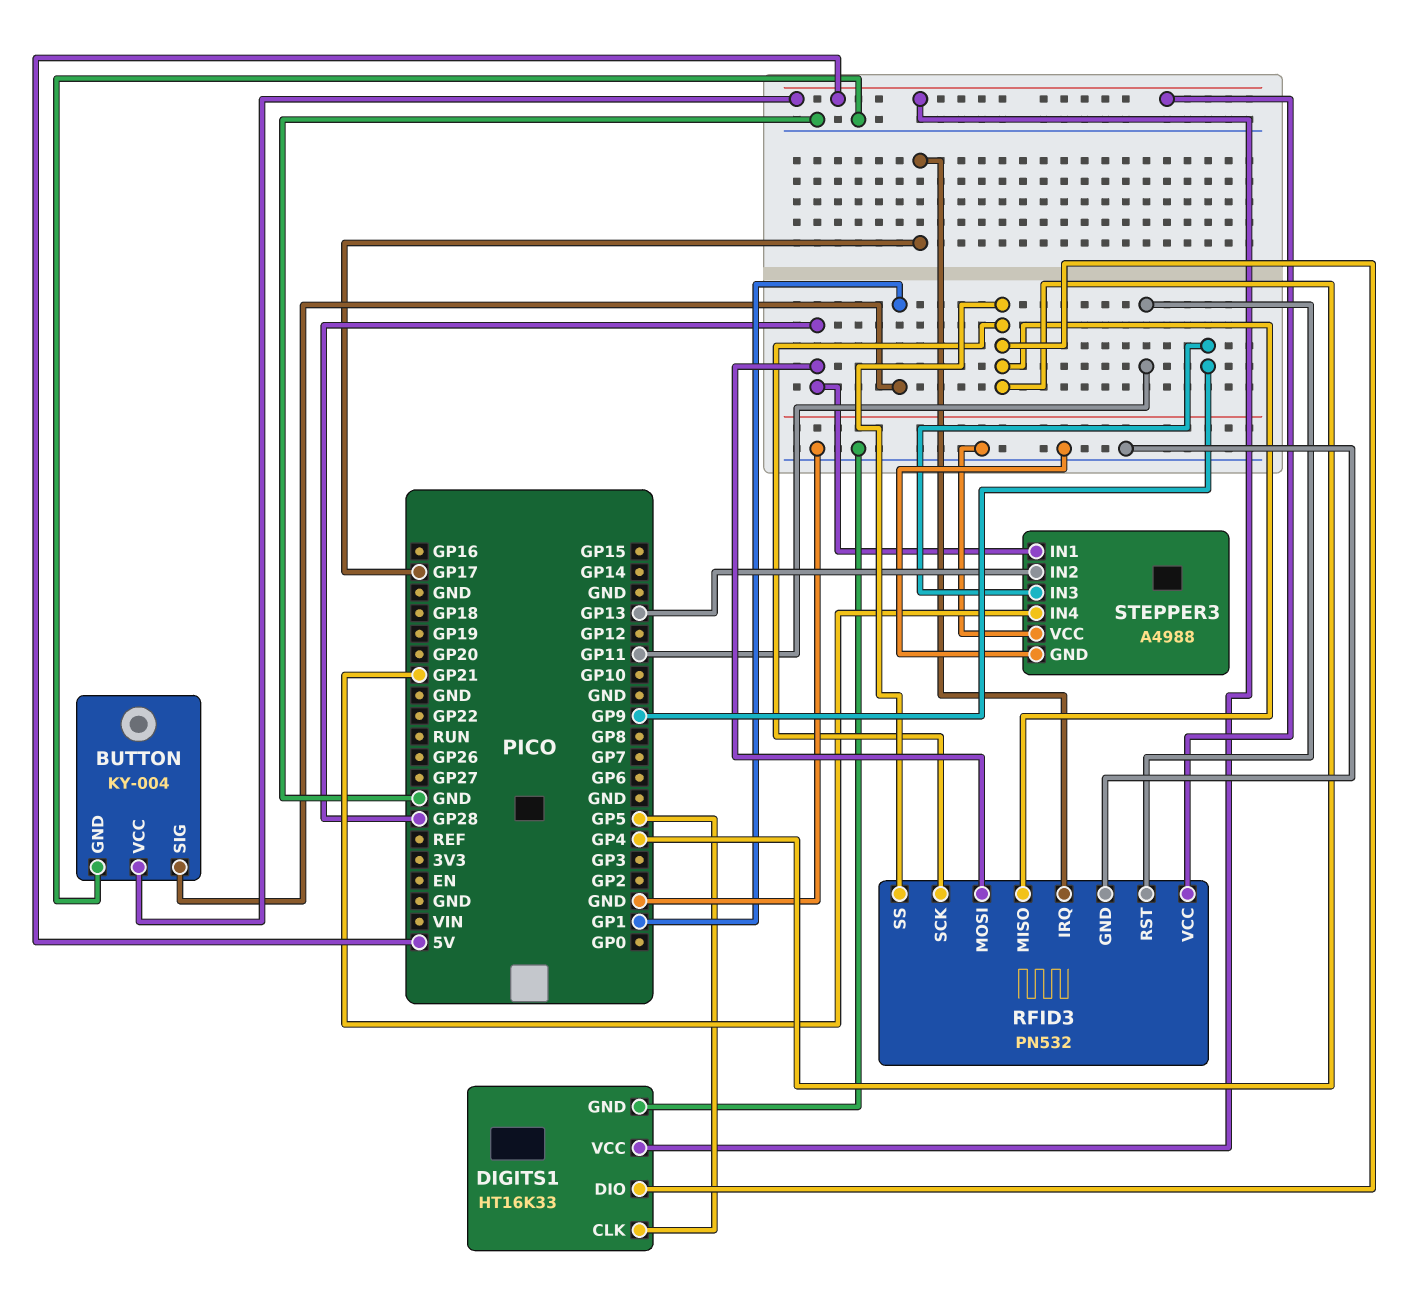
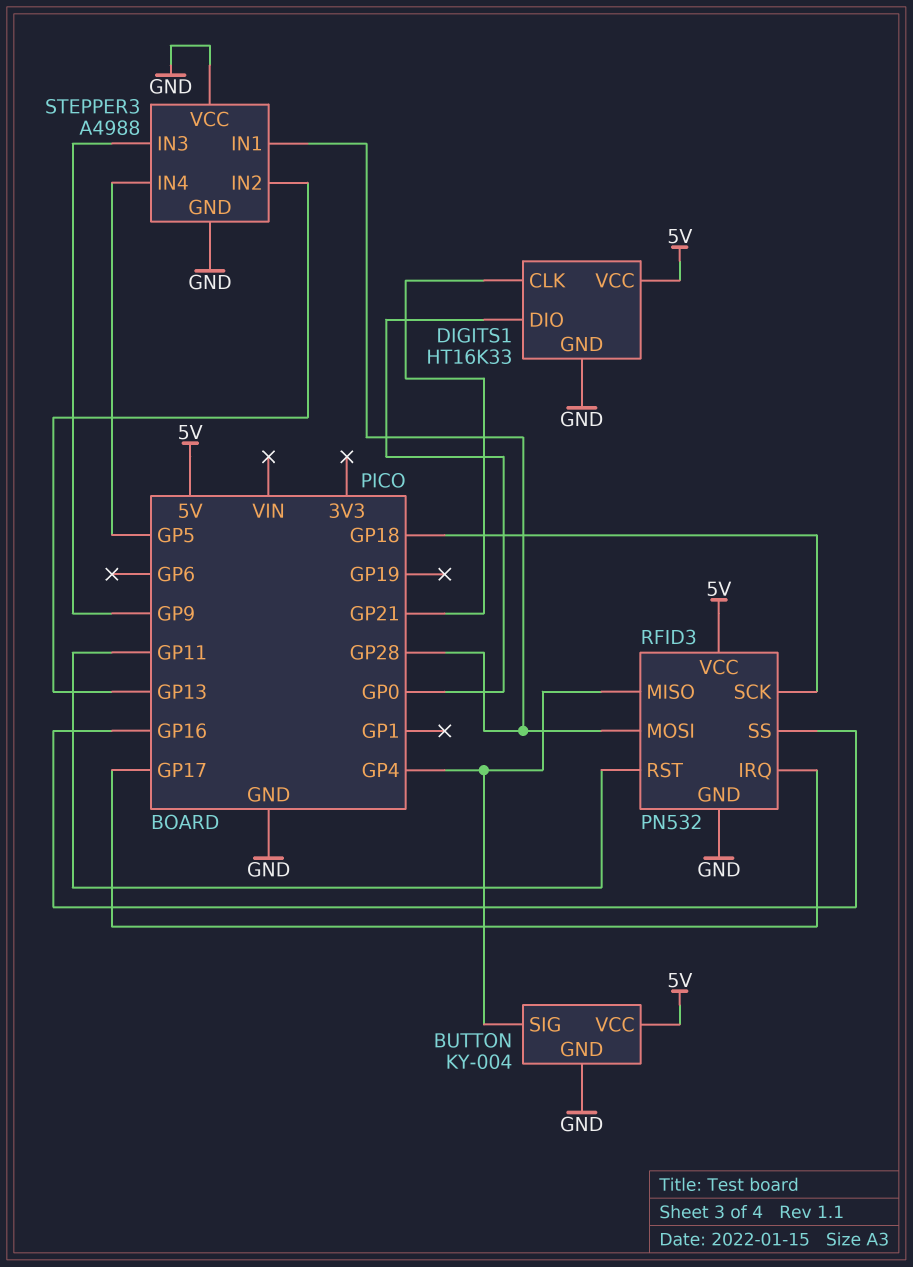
BUTTON pin SIG: GP1 -> GP4
DIGITS1 pin CLK: GP5 -> GP21
DIGITS1 pin DIO: GP4 -> GP0
RFID3 pin SCK: GP4 -> GP18
RFID3 pin SS: GP4 -> GP16
STEPPER3 pin IN4: GP21 -> GP5

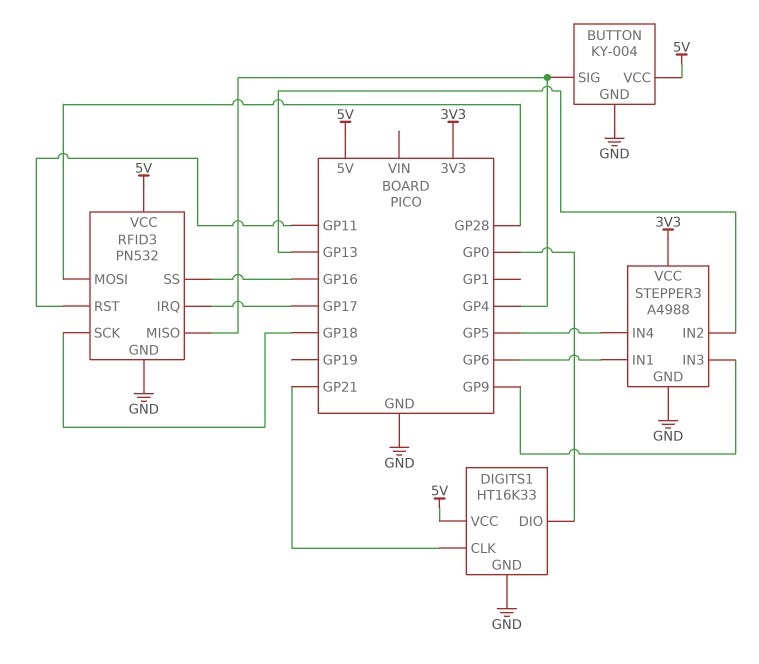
STEPPER3 pin IN1: GP28 -> GP6
STEPPER3 pin VCC: GND -> 3V3

